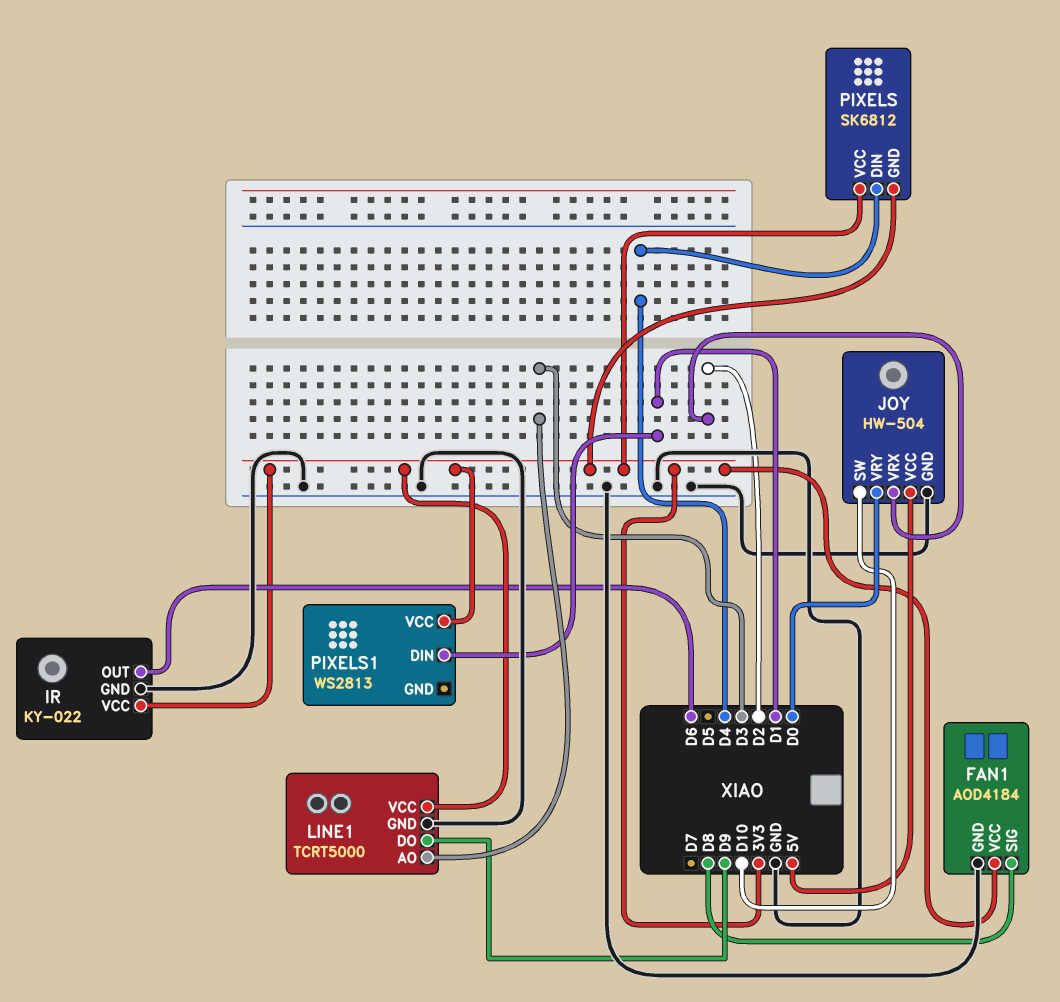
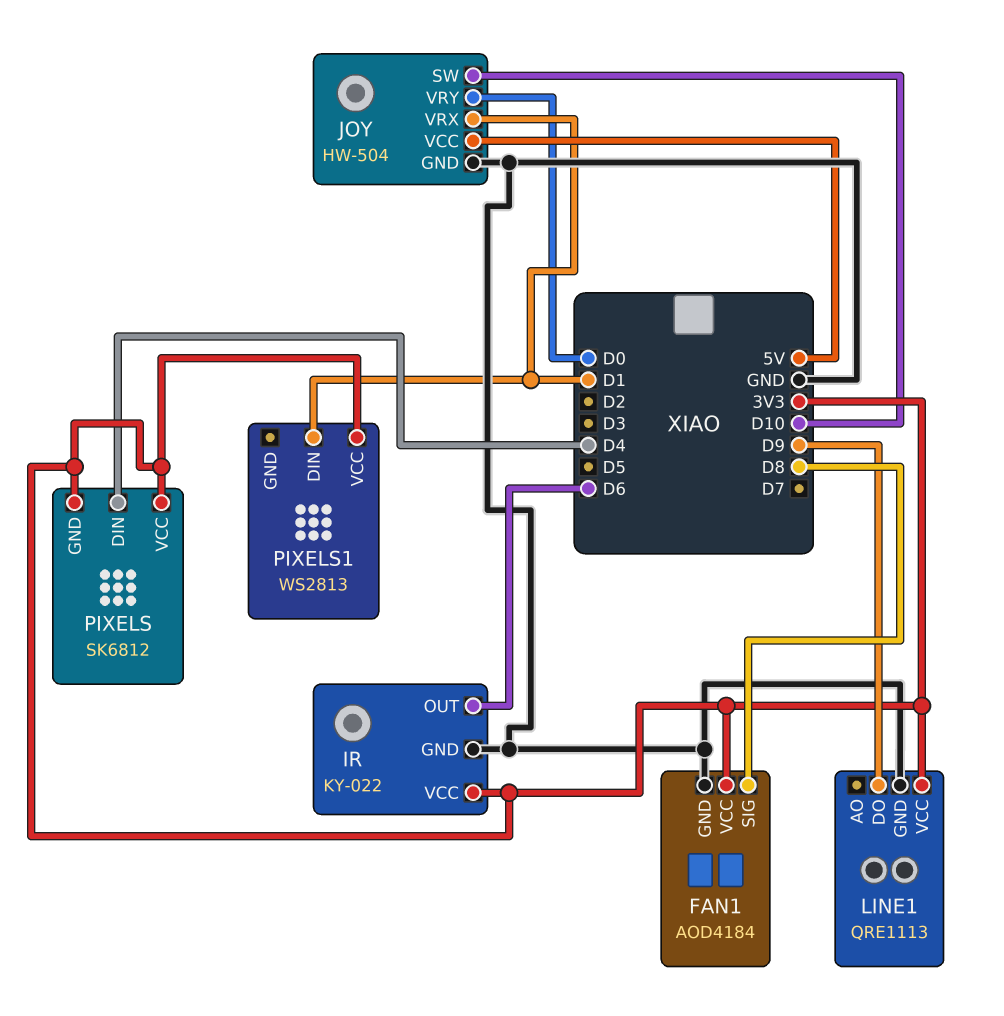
JOY pin VRX: D2 -> D1
LINE1: TCRT5000 -> QRE1113
LINE1 pin AO: D3 -> none

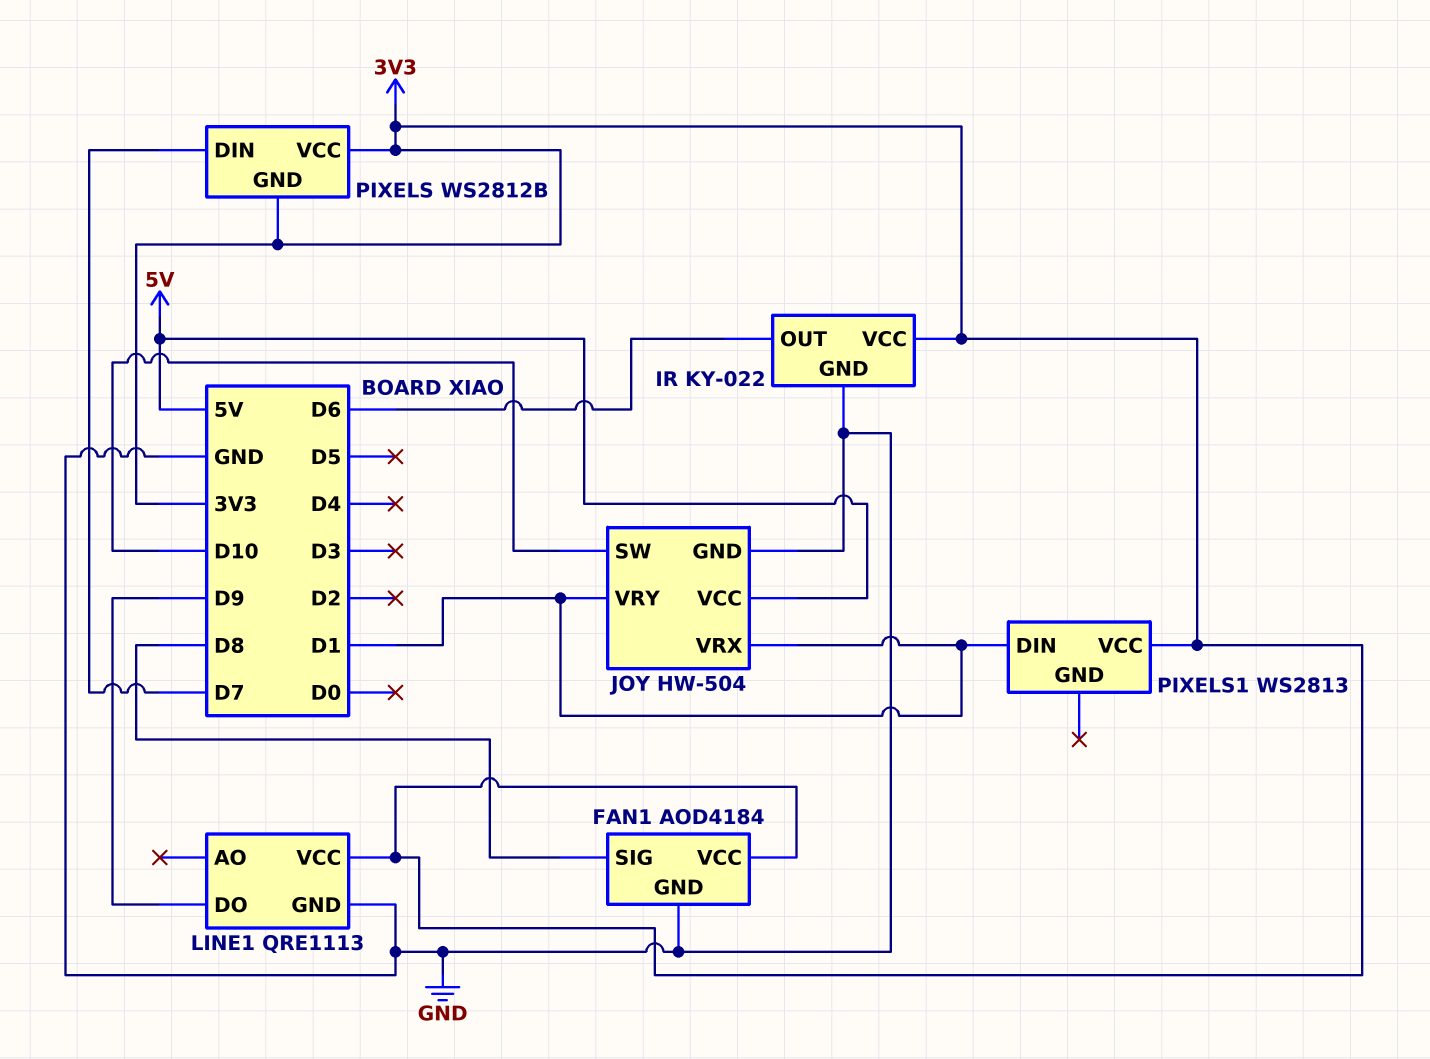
JOY pin VRY: D0 -> D1
PIXELS: SK6812 -> WS2812B
PIXELS pin DIN: D4 -> D7

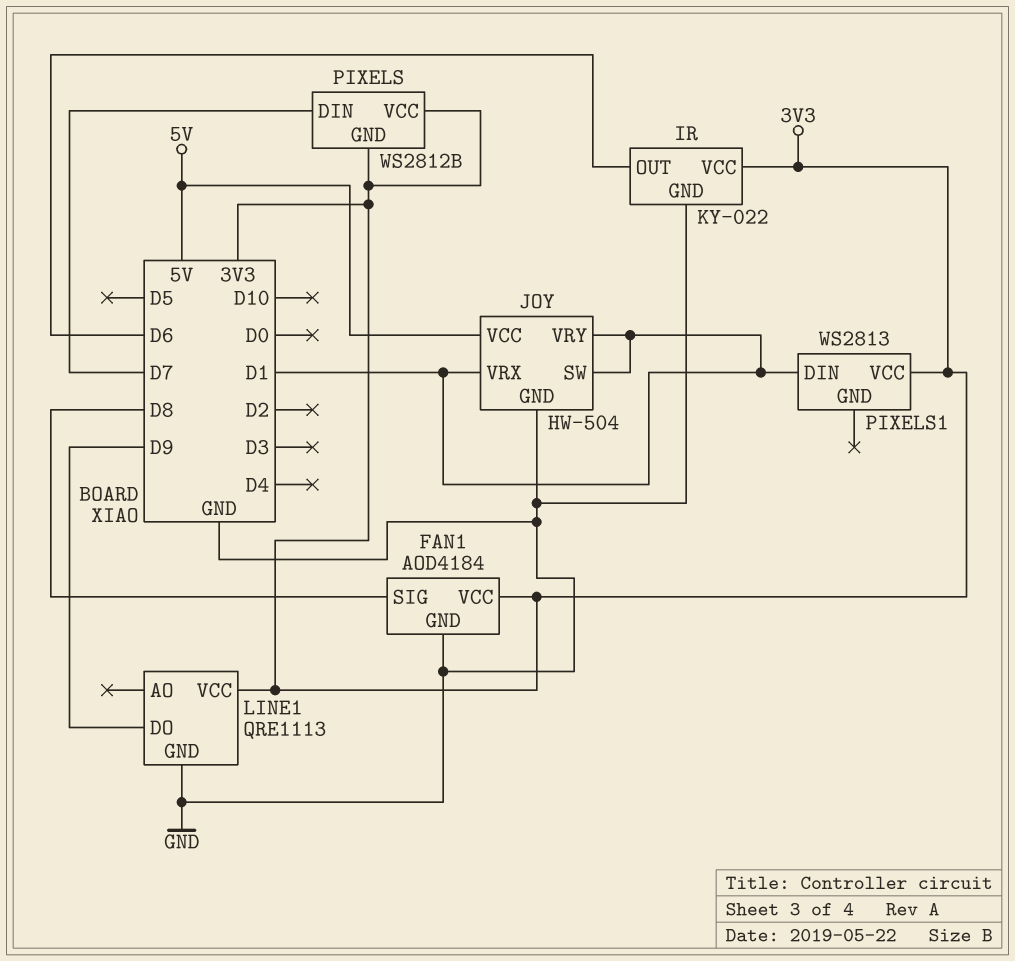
JOY pin SW: D10 -> D1

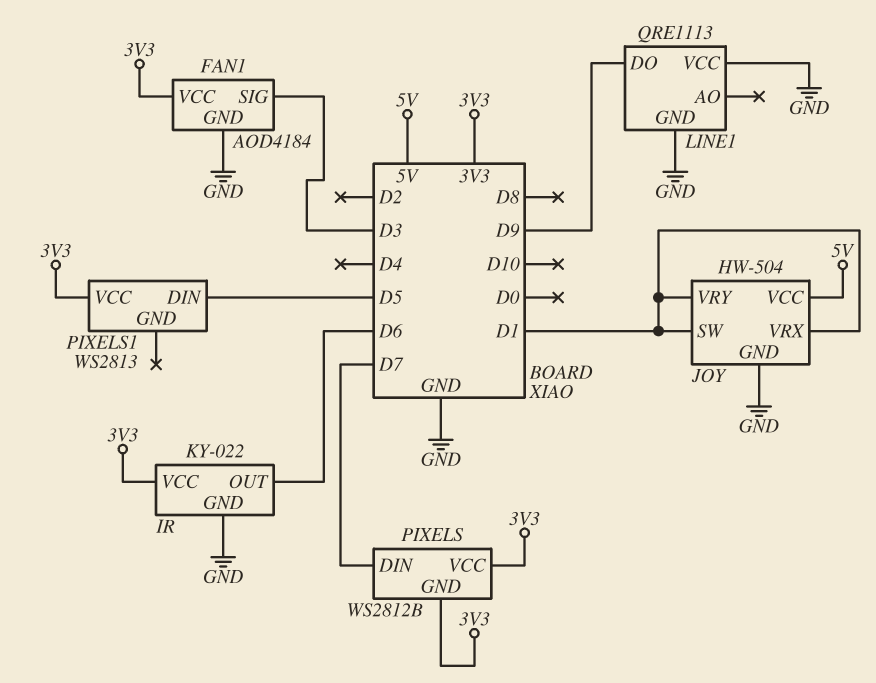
FAN1 pin SIG: D8 -> D3
LINE1 pin VCC: 3V3 -> GND
PIXELS1 pin DIN: D1 -> D5

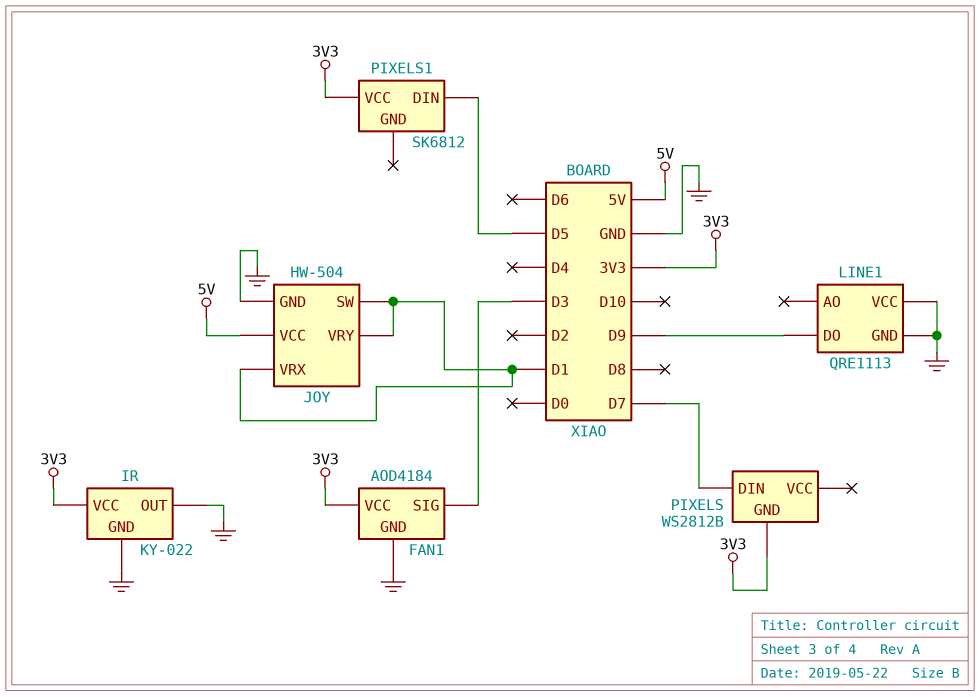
IR pin OUT: D6 -> GND
PIXELS pin VCC: 3V3 -> none
PIXELS1: WS2813 -> SK6812

